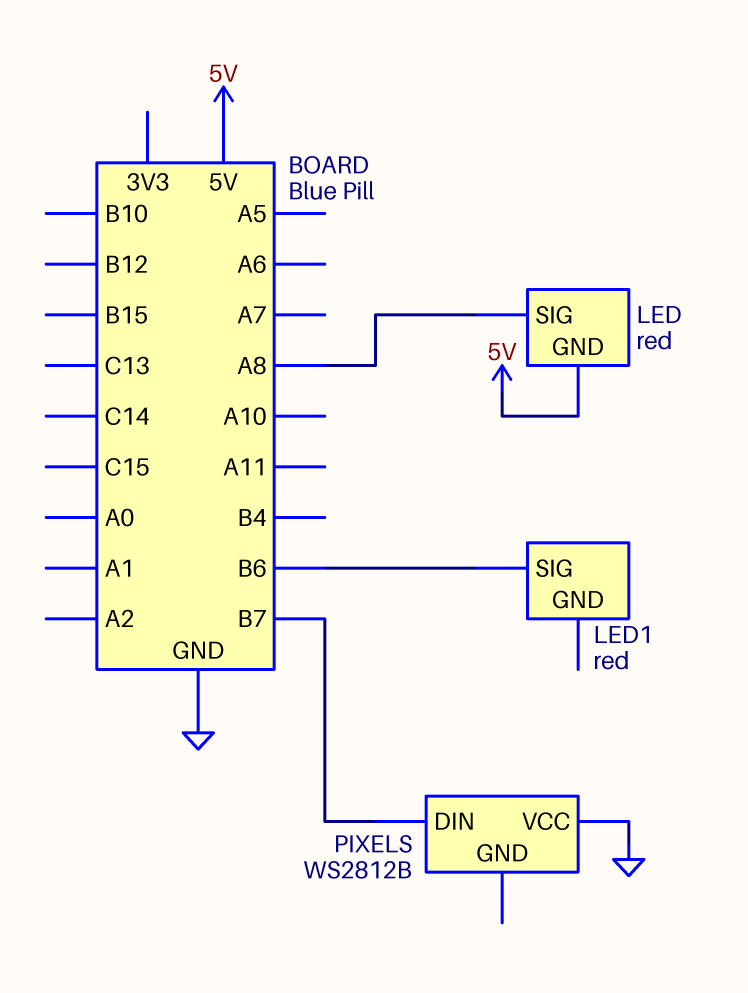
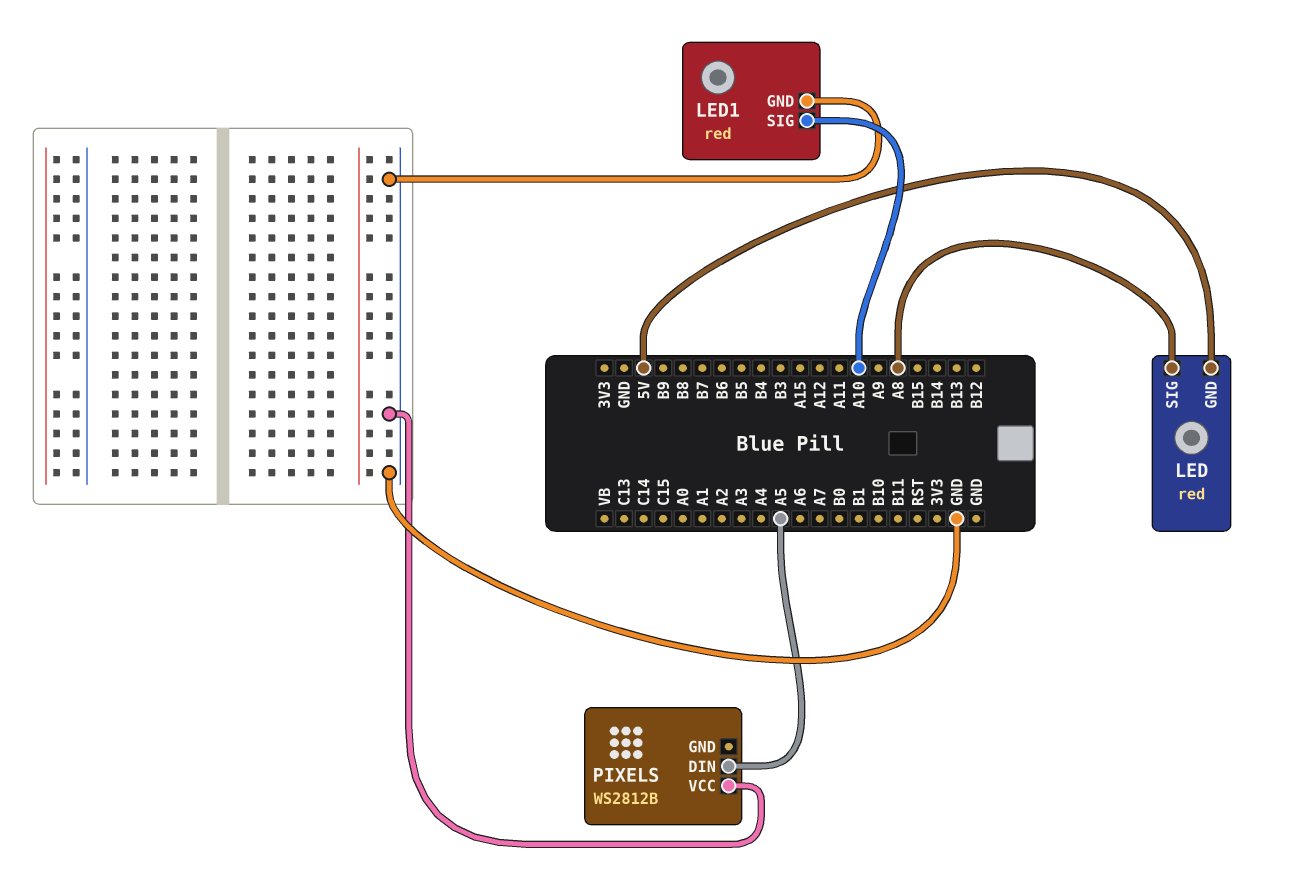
LED1 pin GND: none -> GND
LED1 pin SIG: B6 -> A10
PIXELS pin DIN: B7 -> A5

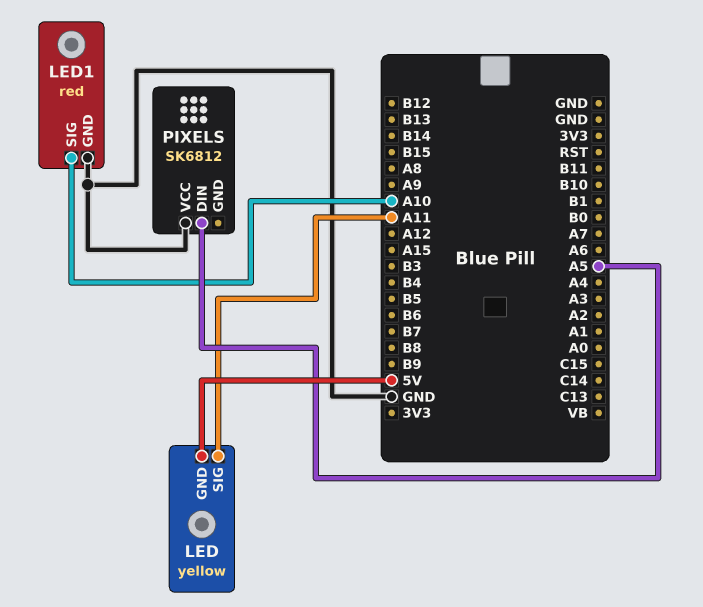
LED: red -> yellow
LED pin SIG: A8 -> A11
PIXELS: WS2812B -> SK6812

